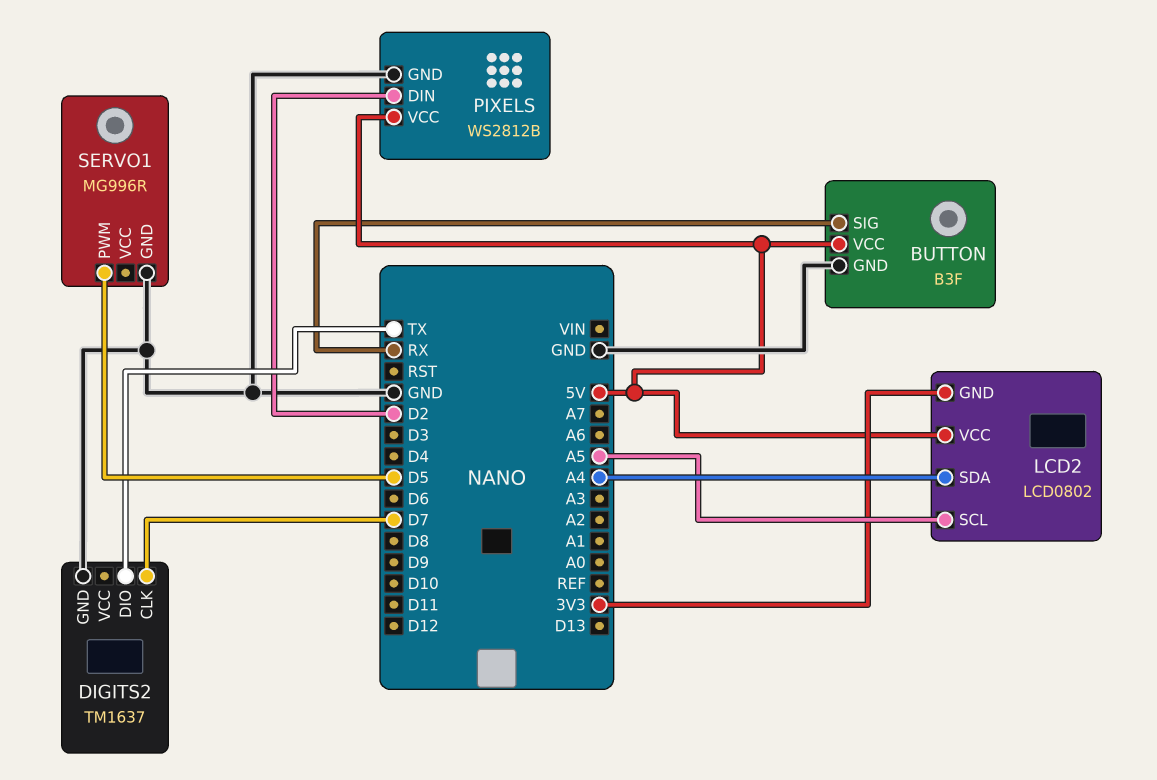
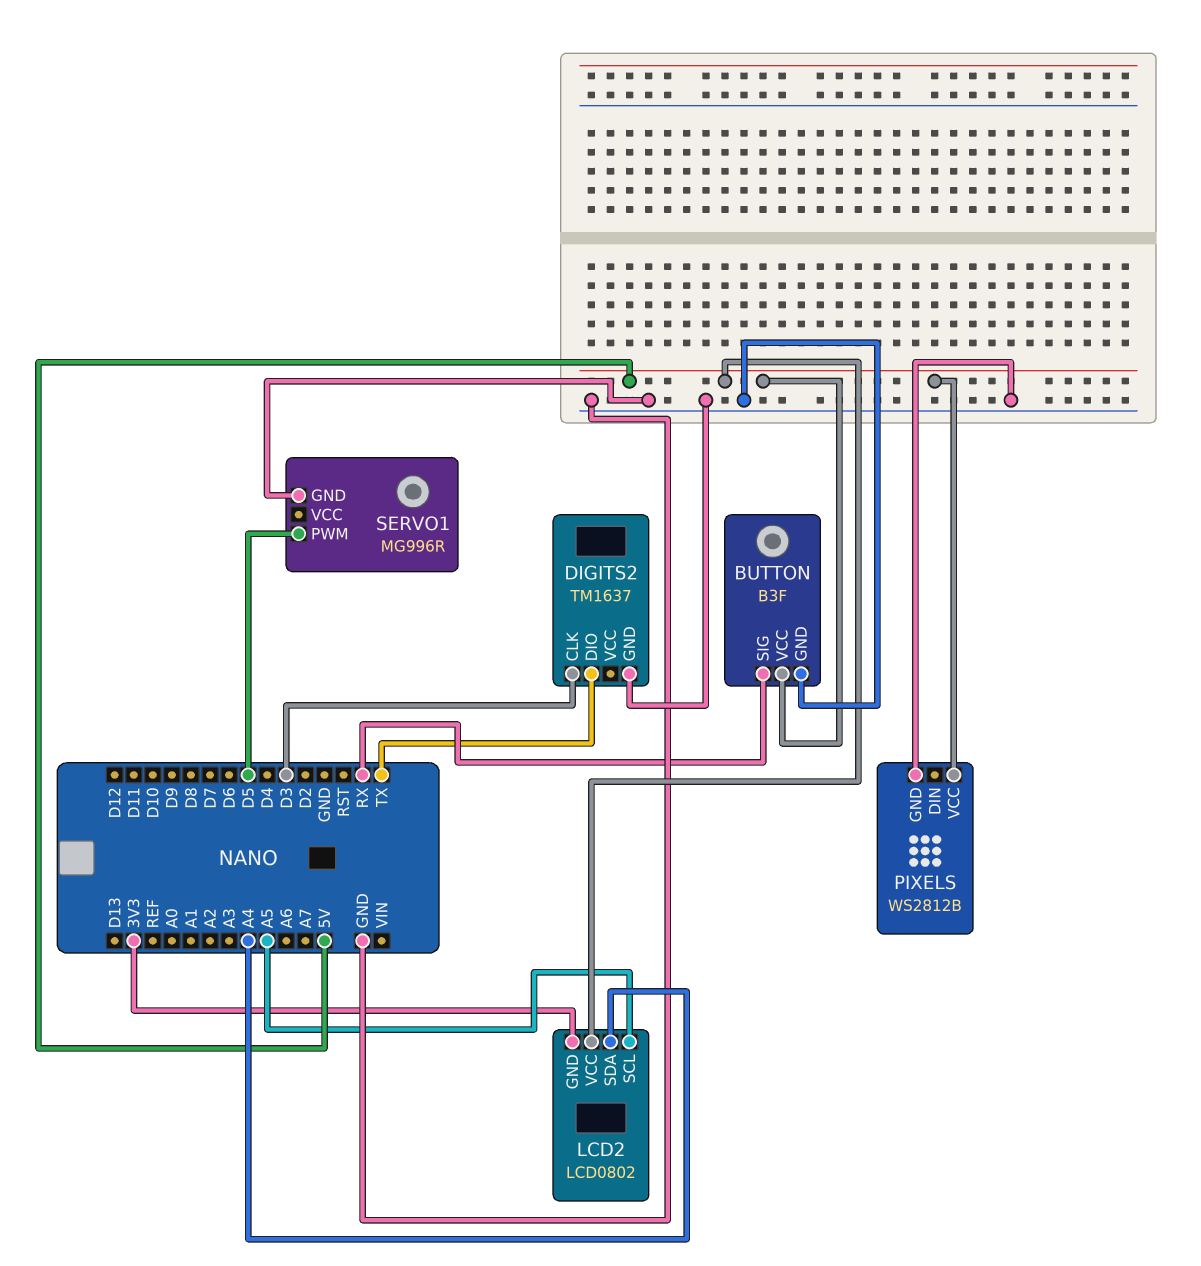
DIGITS2 pin CLK: D7 -> D3
PIXELS pin DIN: D2 -> none

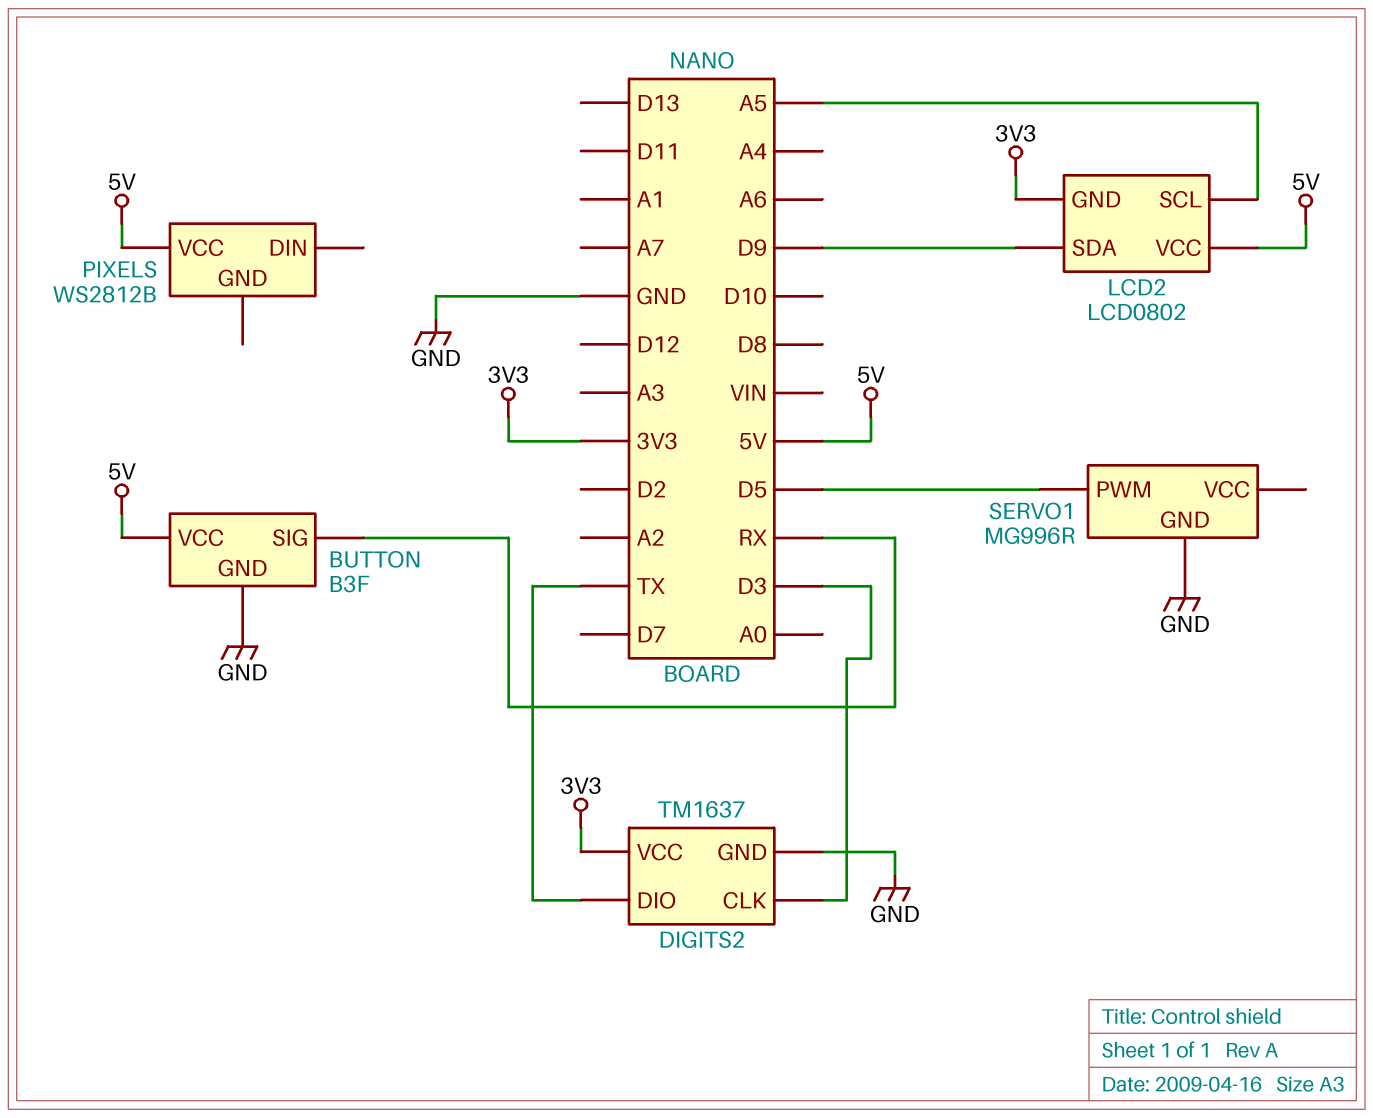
DIGITS2 pin VCC: none -> 3V3
LCD2 pin SDA: A4 -> D9
PIXELS pin GND: GND -> none

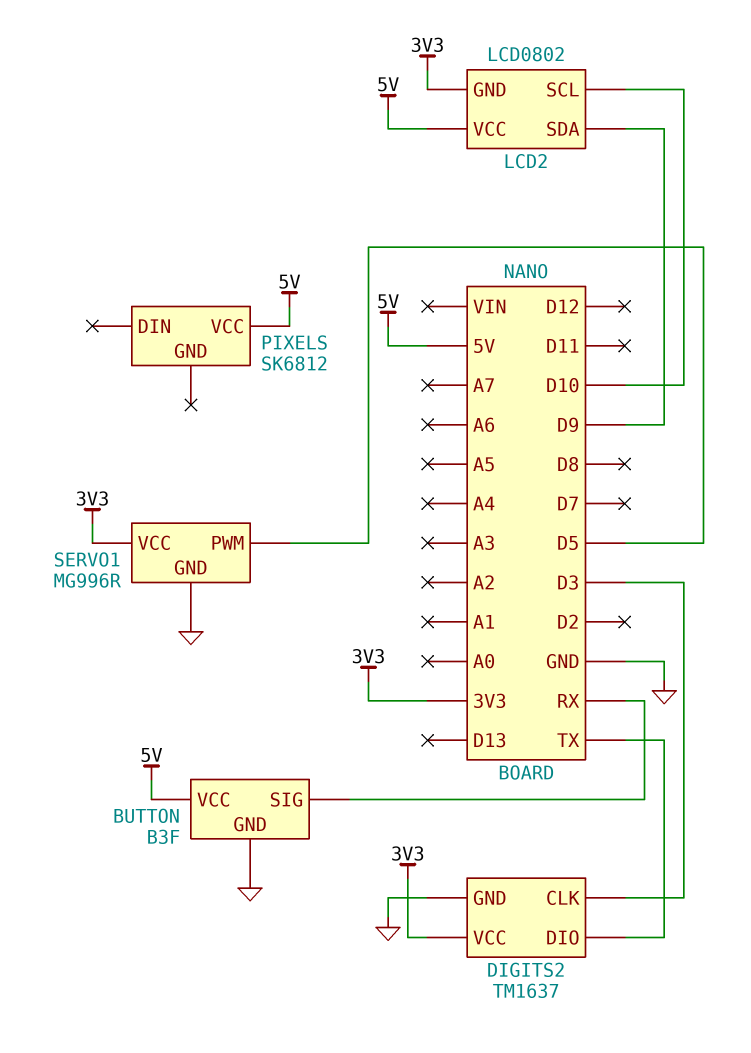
LCD2 pin SCL: A5 -> D10
PIXELS: WS2812B -> SK6812
SERVO1 pin VCC: none -> 3V3

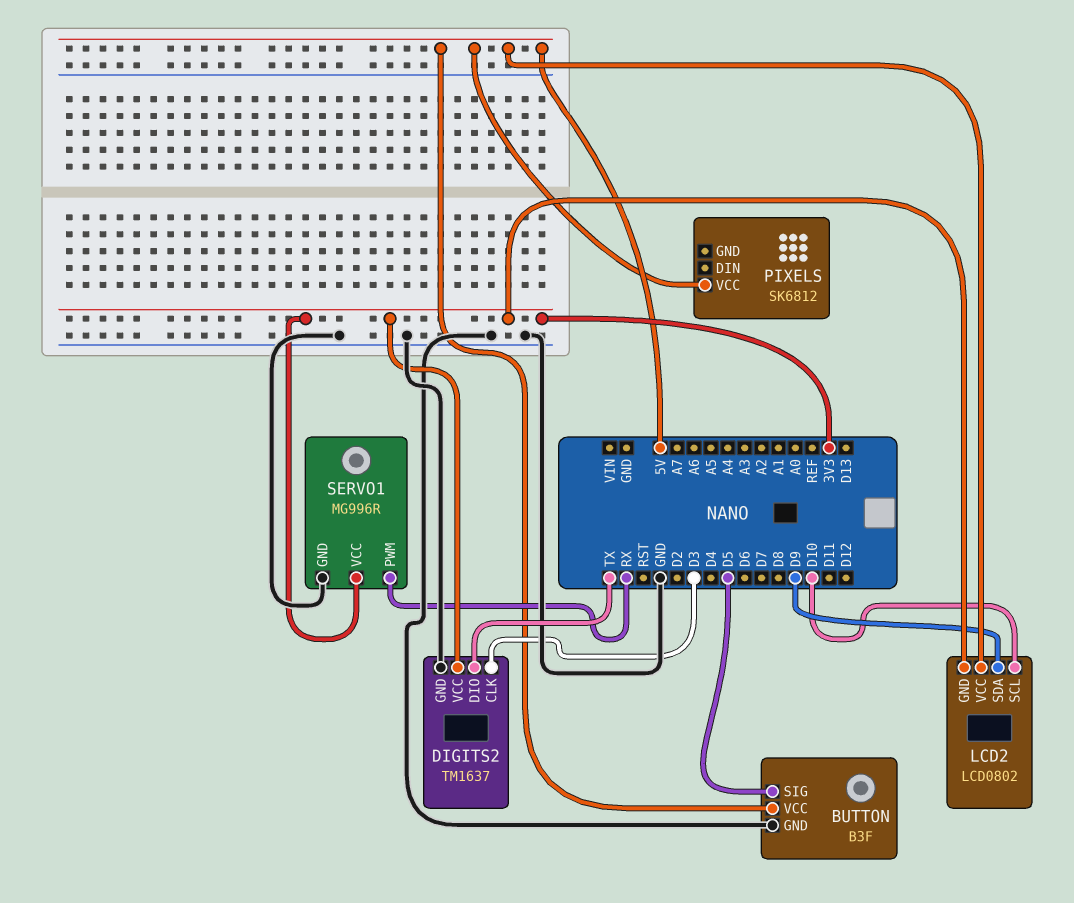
BUTTON pin SIG: RX -> D5
SERVO1 pin PWM: D5 -> RX

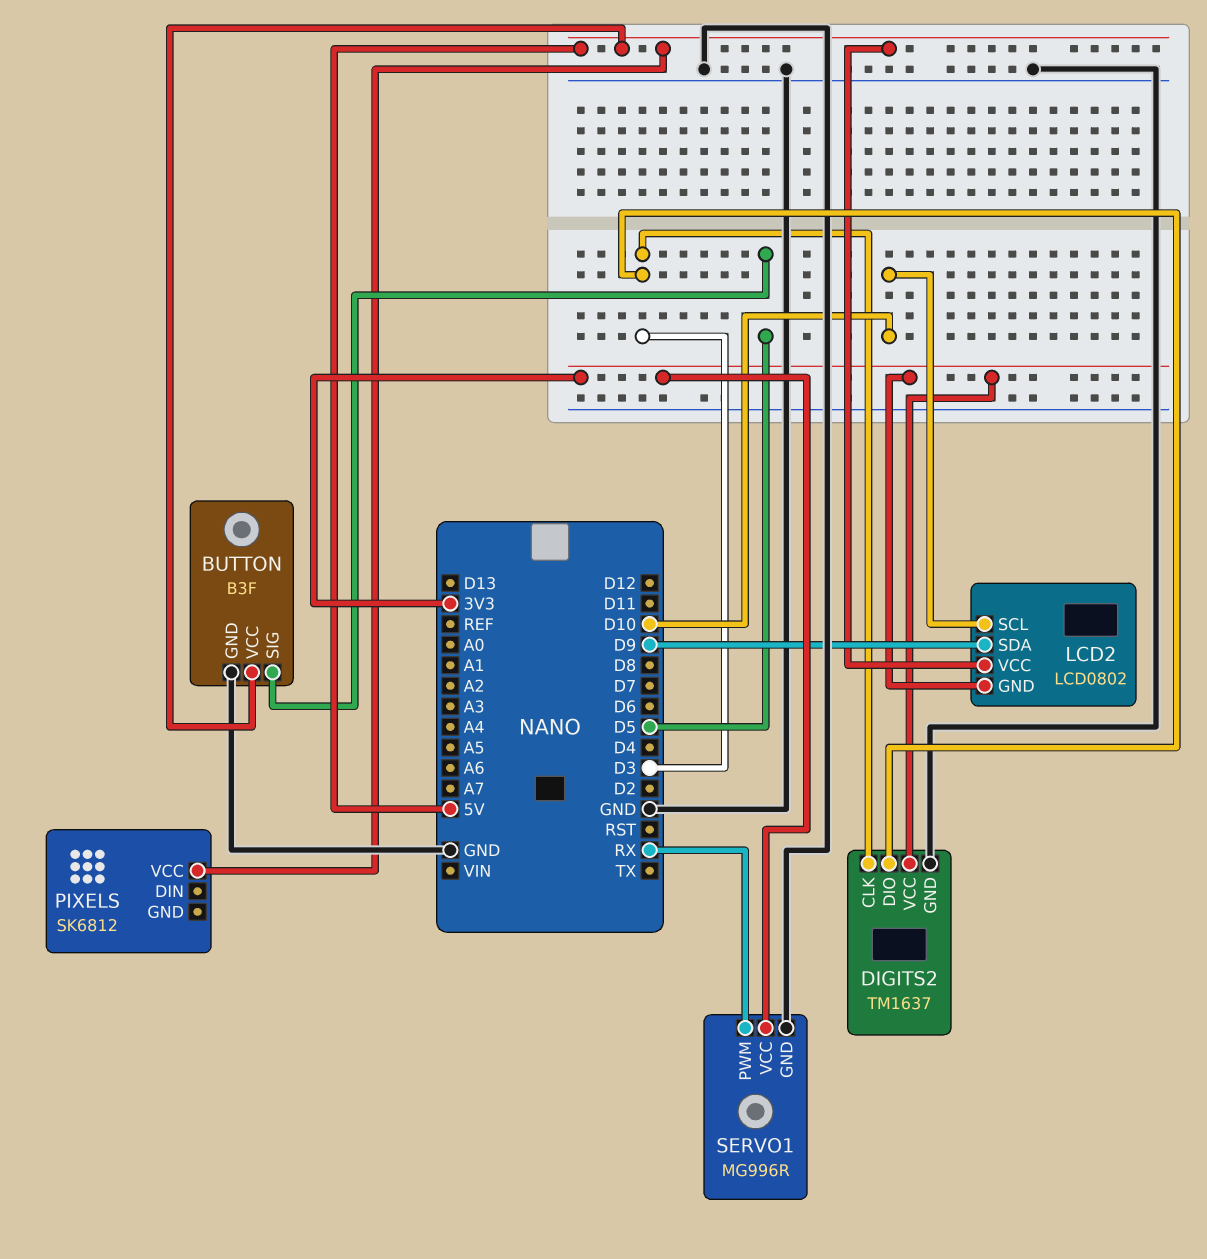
DIGITS2 pin DIO: TX -> D3

